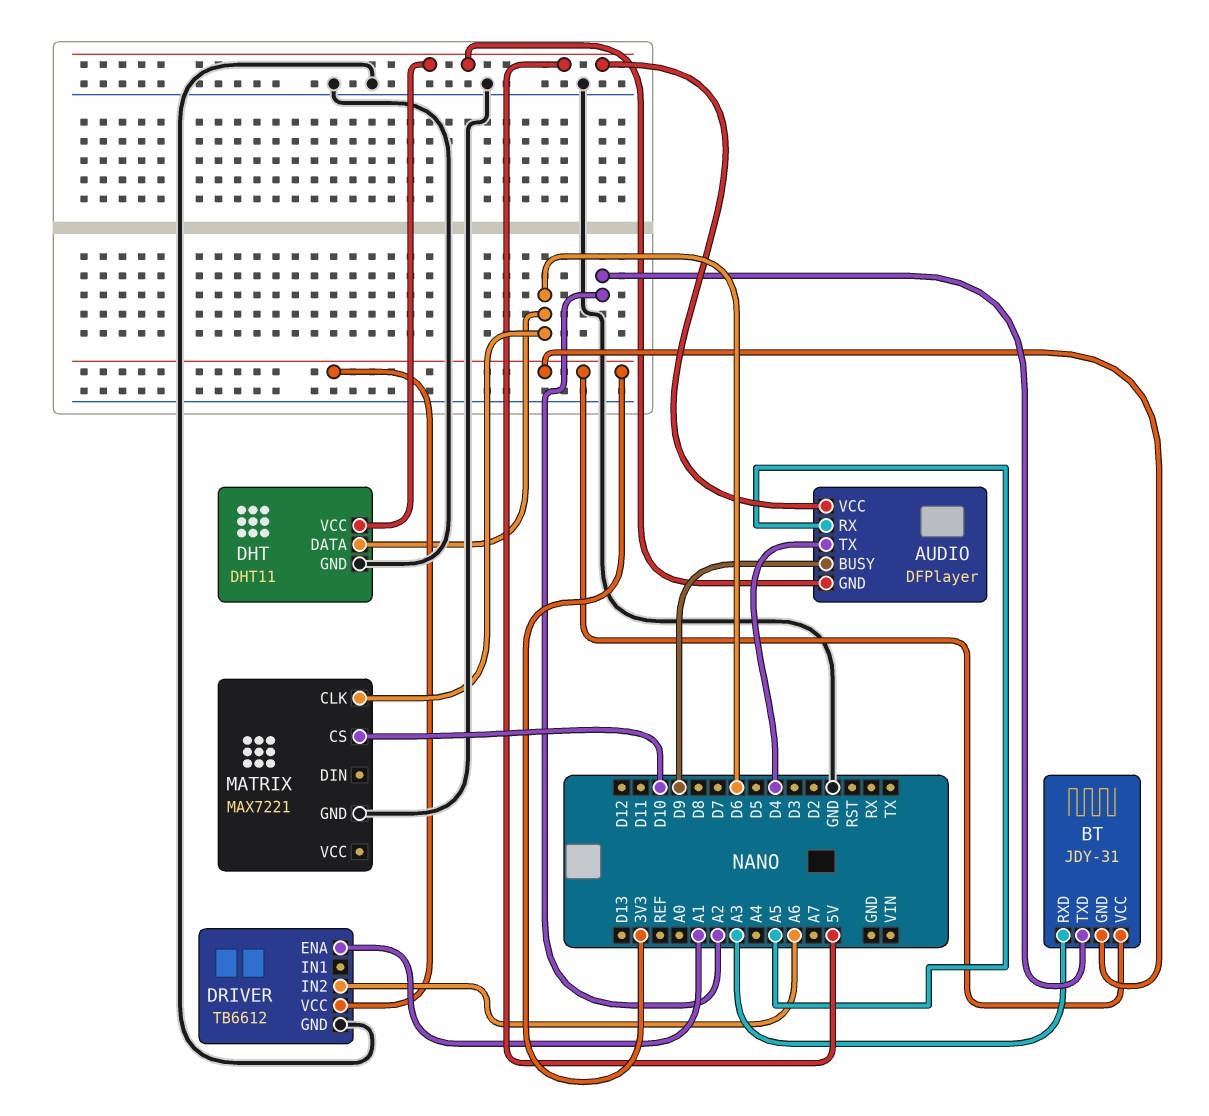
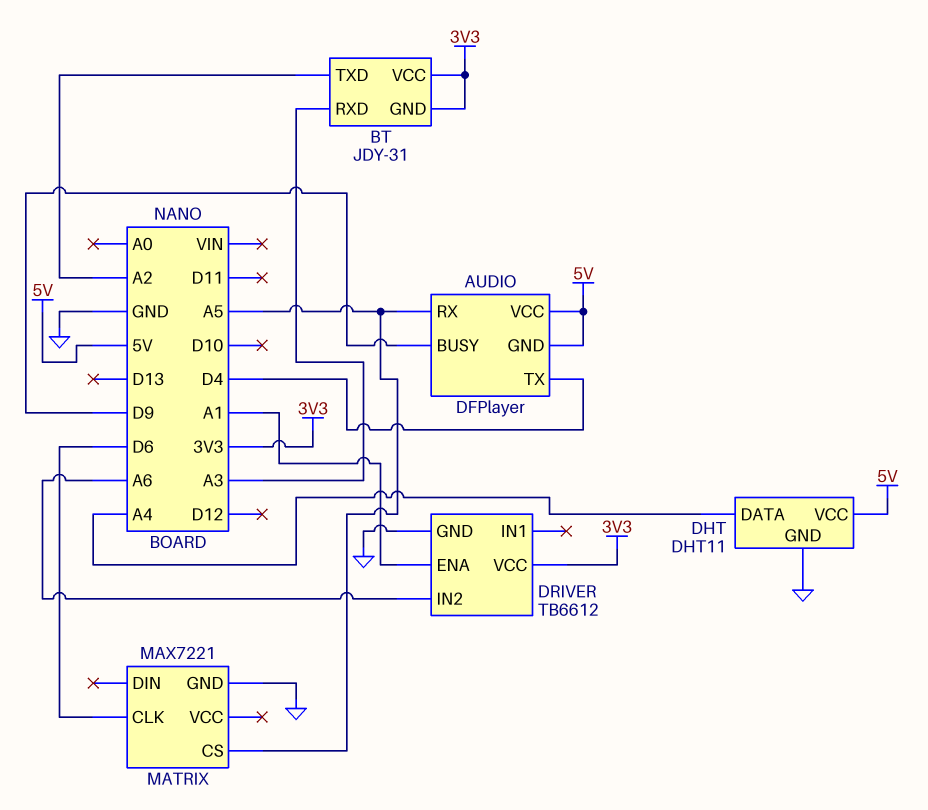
DHT pin DATA: D6 -> A4
MATRIX pin CS: D10 -> A5

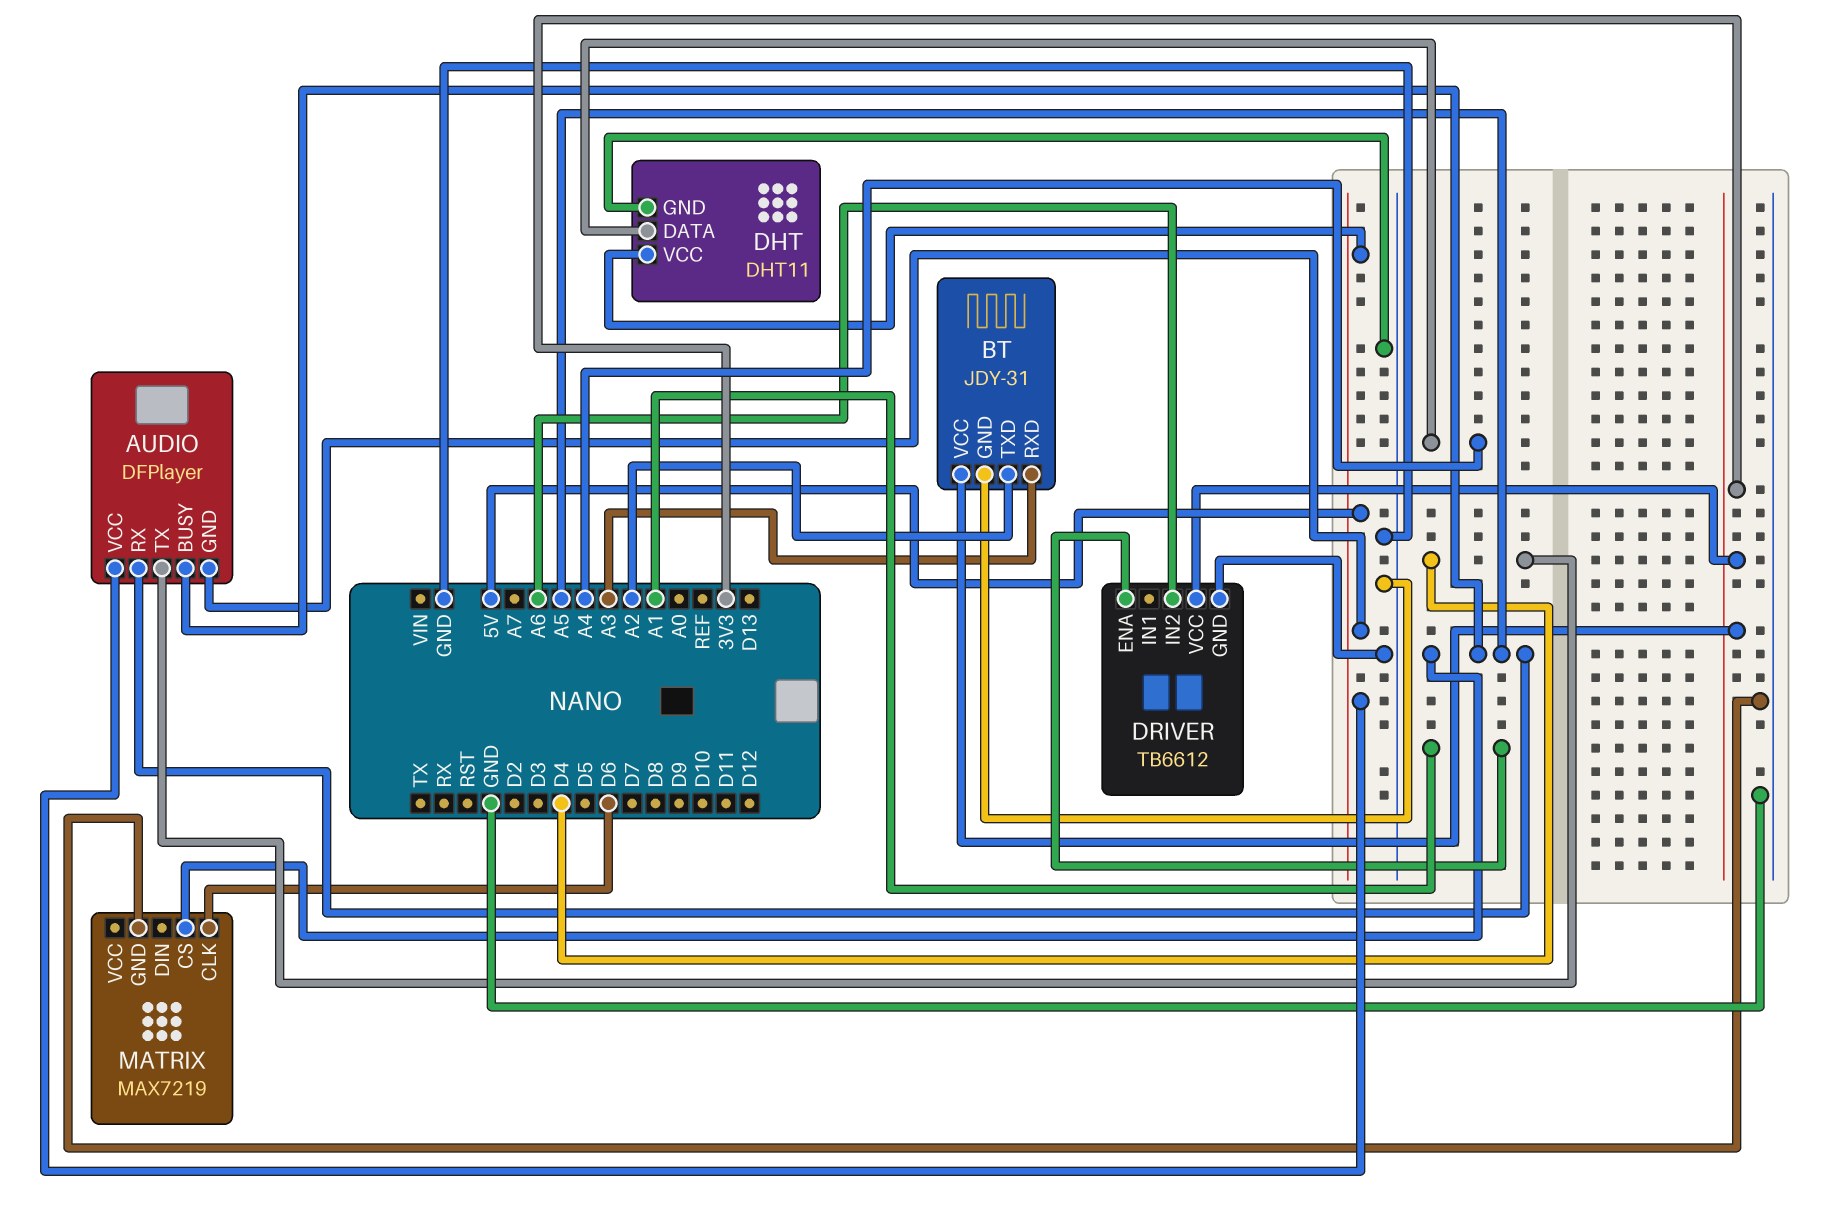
AUDIO pin BUSY: D9 -> A5
BT pin GND: 3V3 -> GND
MATRIX: MAX7221 -> MAX7219

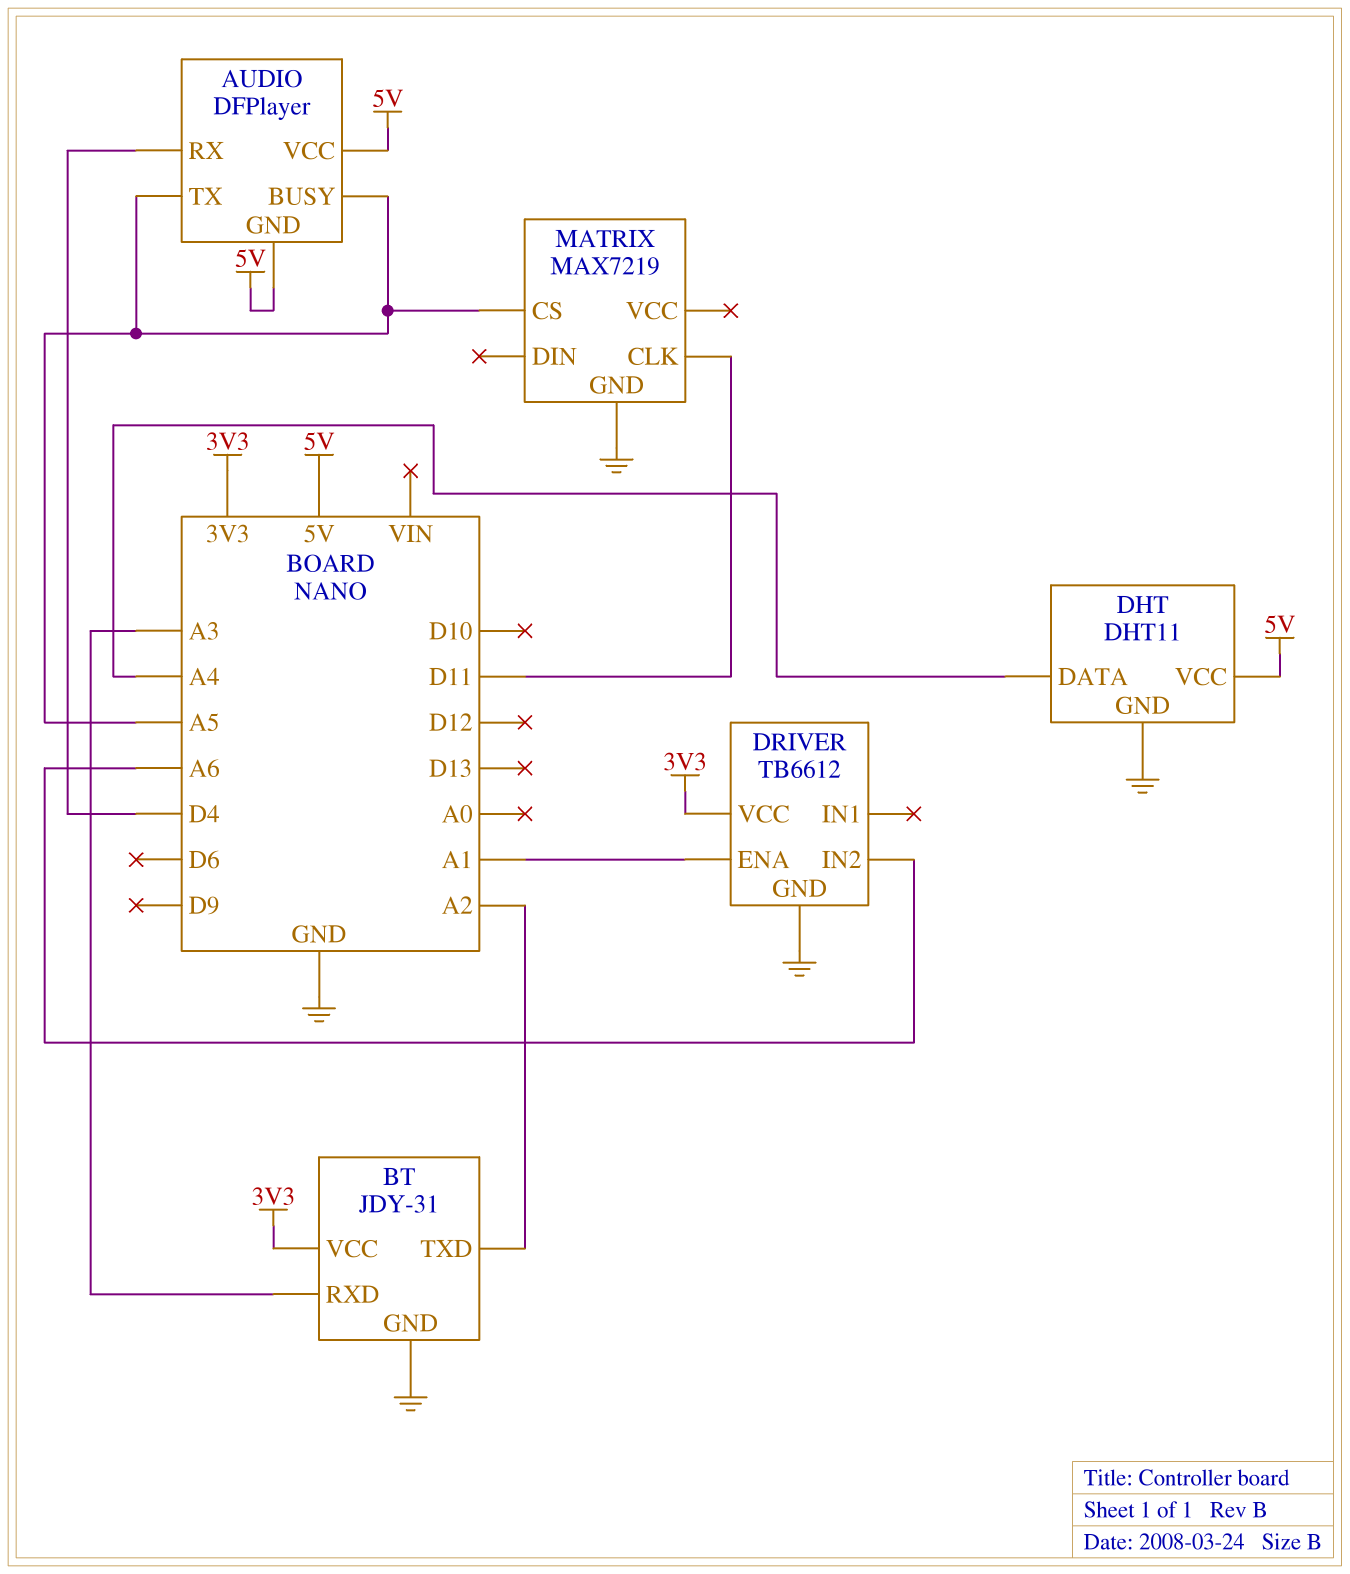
AUDIO pin RX: A5 -> D4
AUDIO pin TX: D4 -> A5
MATRIX pin CLK: D6 -> D11

